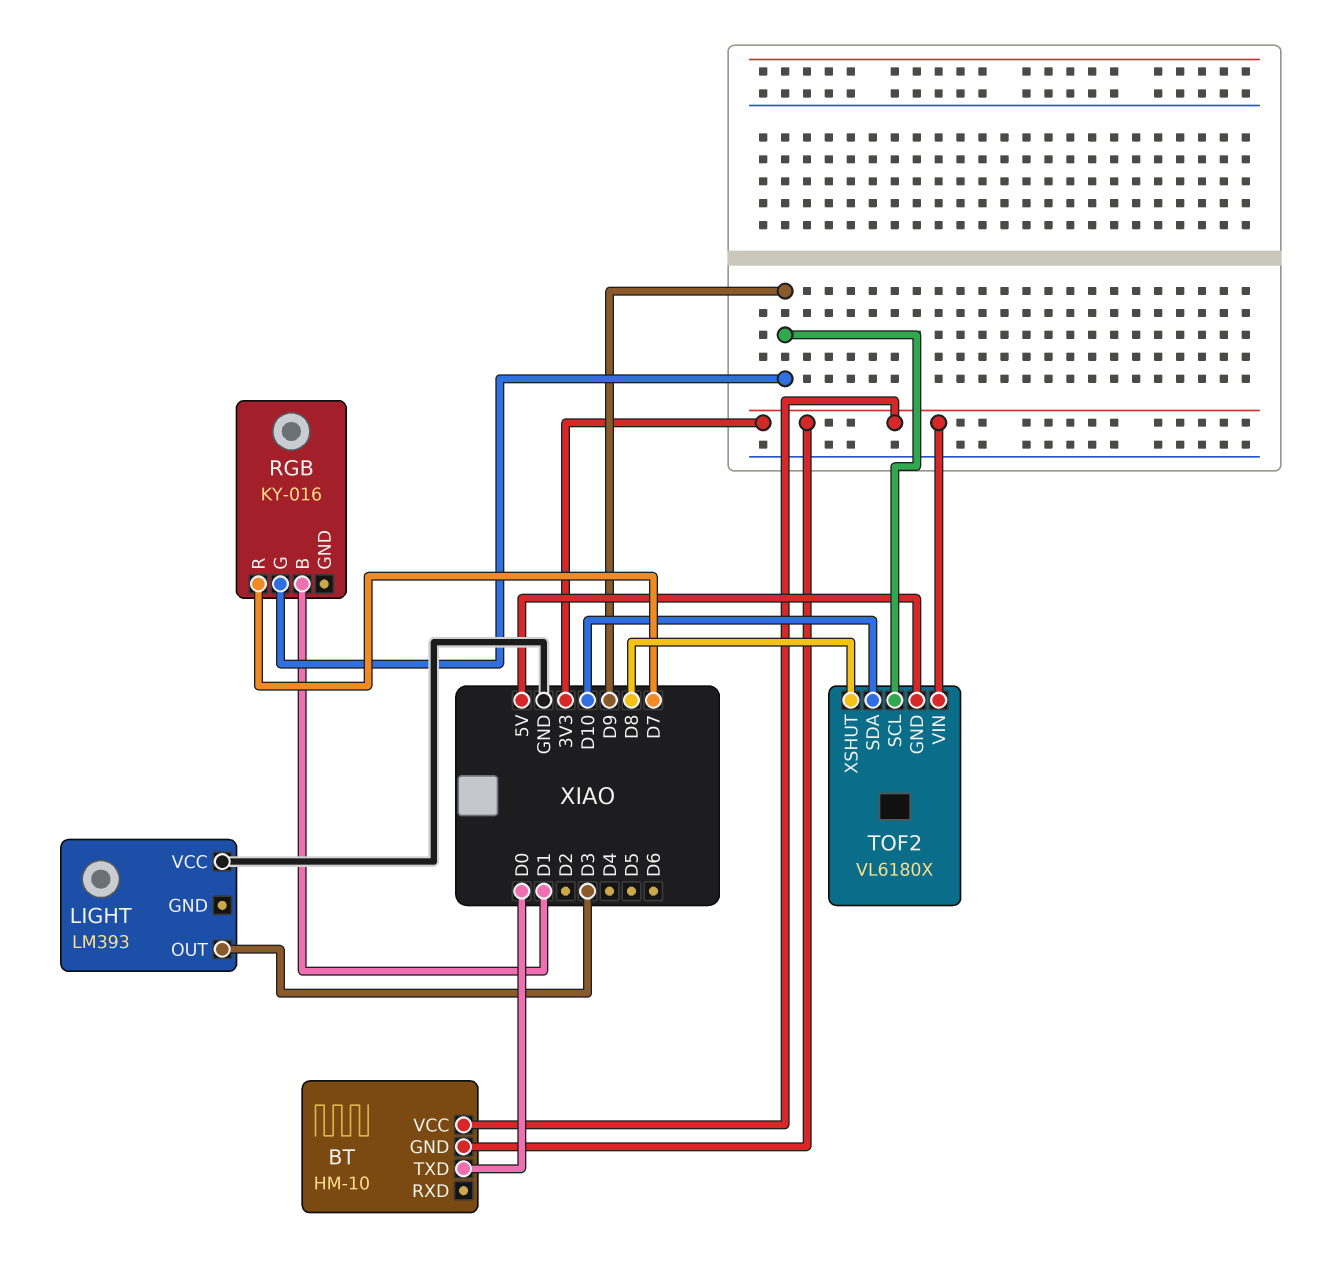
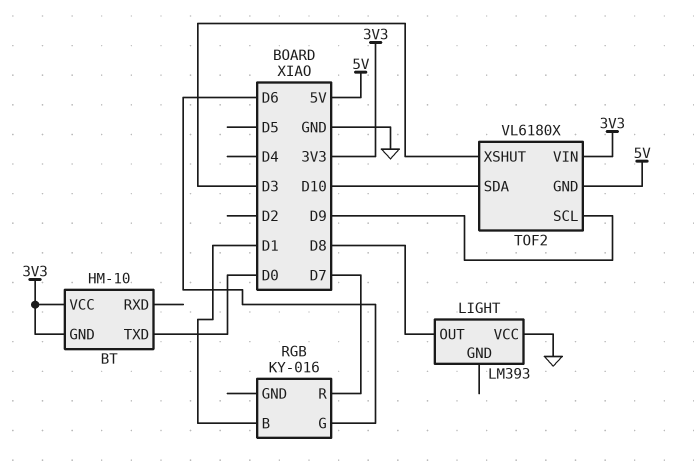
LIGHT pin OUT: D3 -> D8
RGB pin G: D9 -> D6
TOF2 pin XSHUT: D8 -> D3

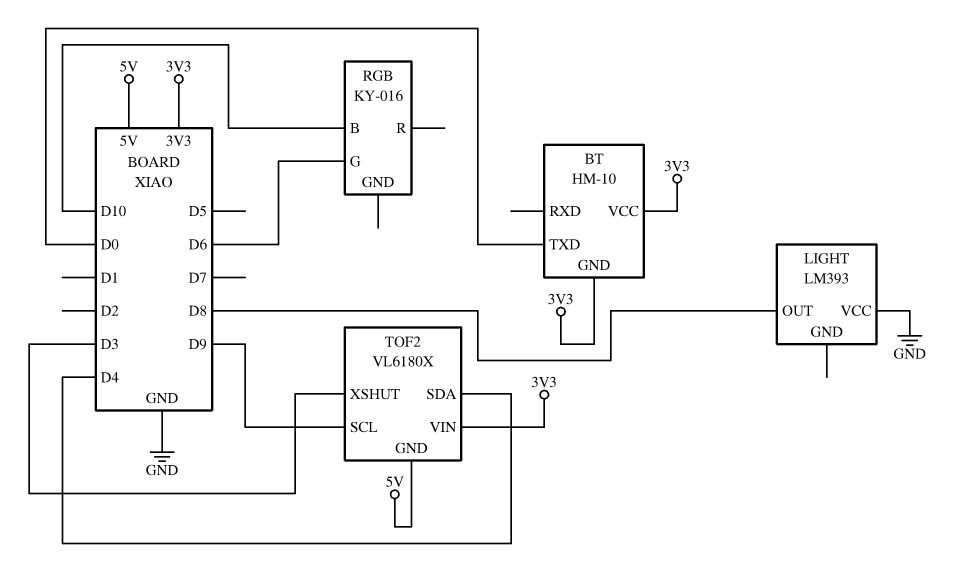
RGB pin B: D1 -> D10
RGB pin R: D7 -> none
TOF2 pin SDA: D10 -> D4

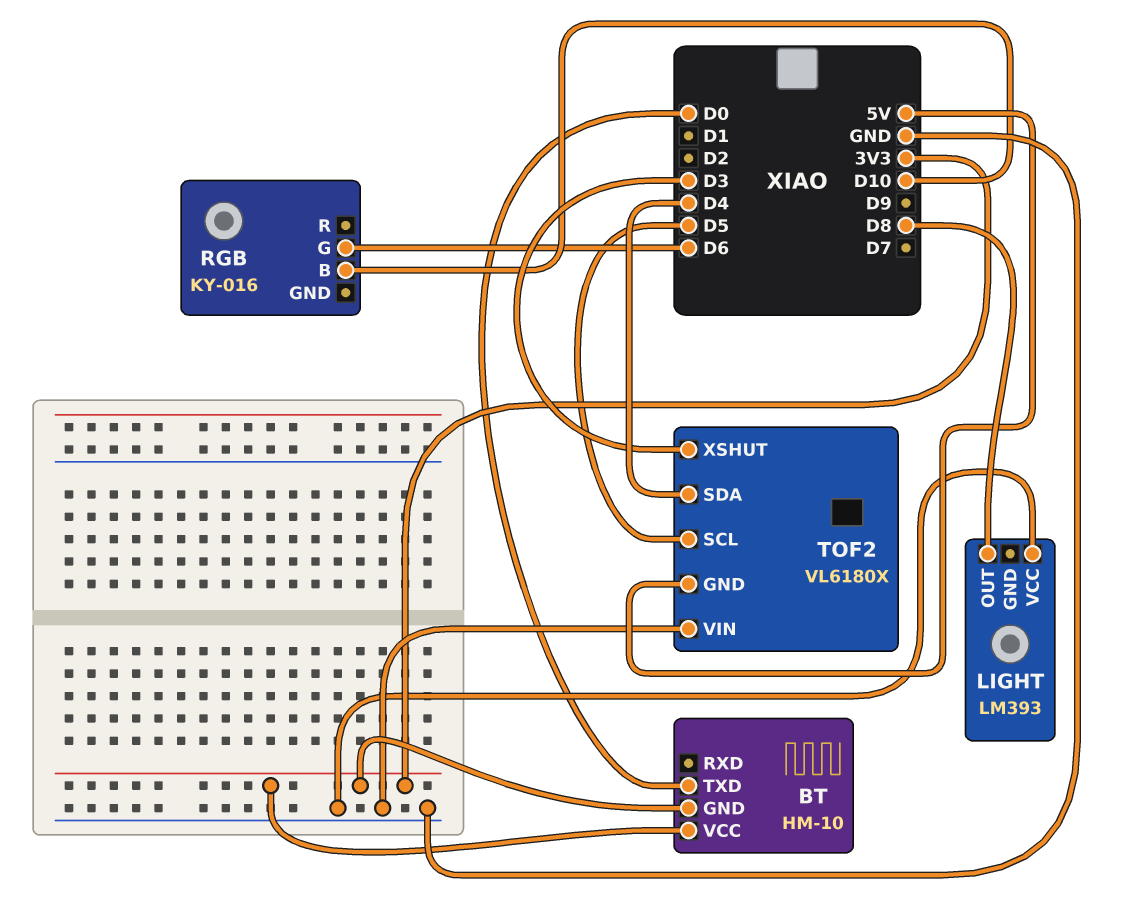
TOF2 pin SCL: D9 -> D5
TOF2 pin VIN: 3V3 -> GND

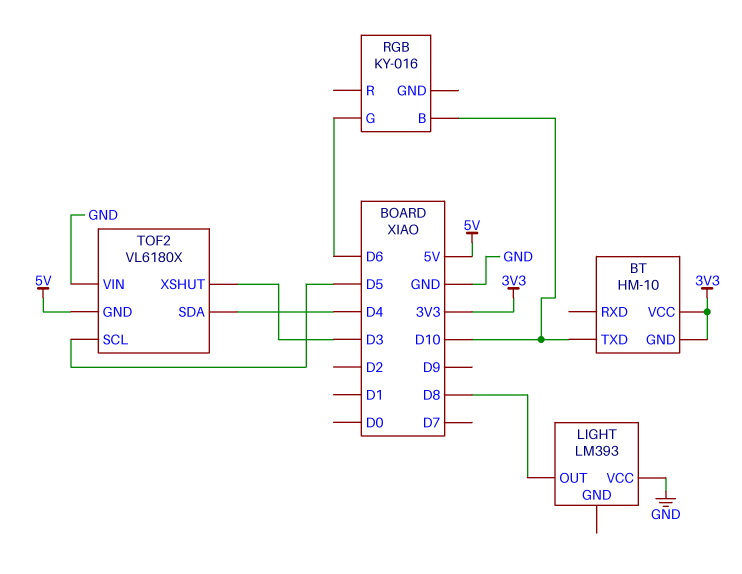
BT pin TXD: D0 -> D10

